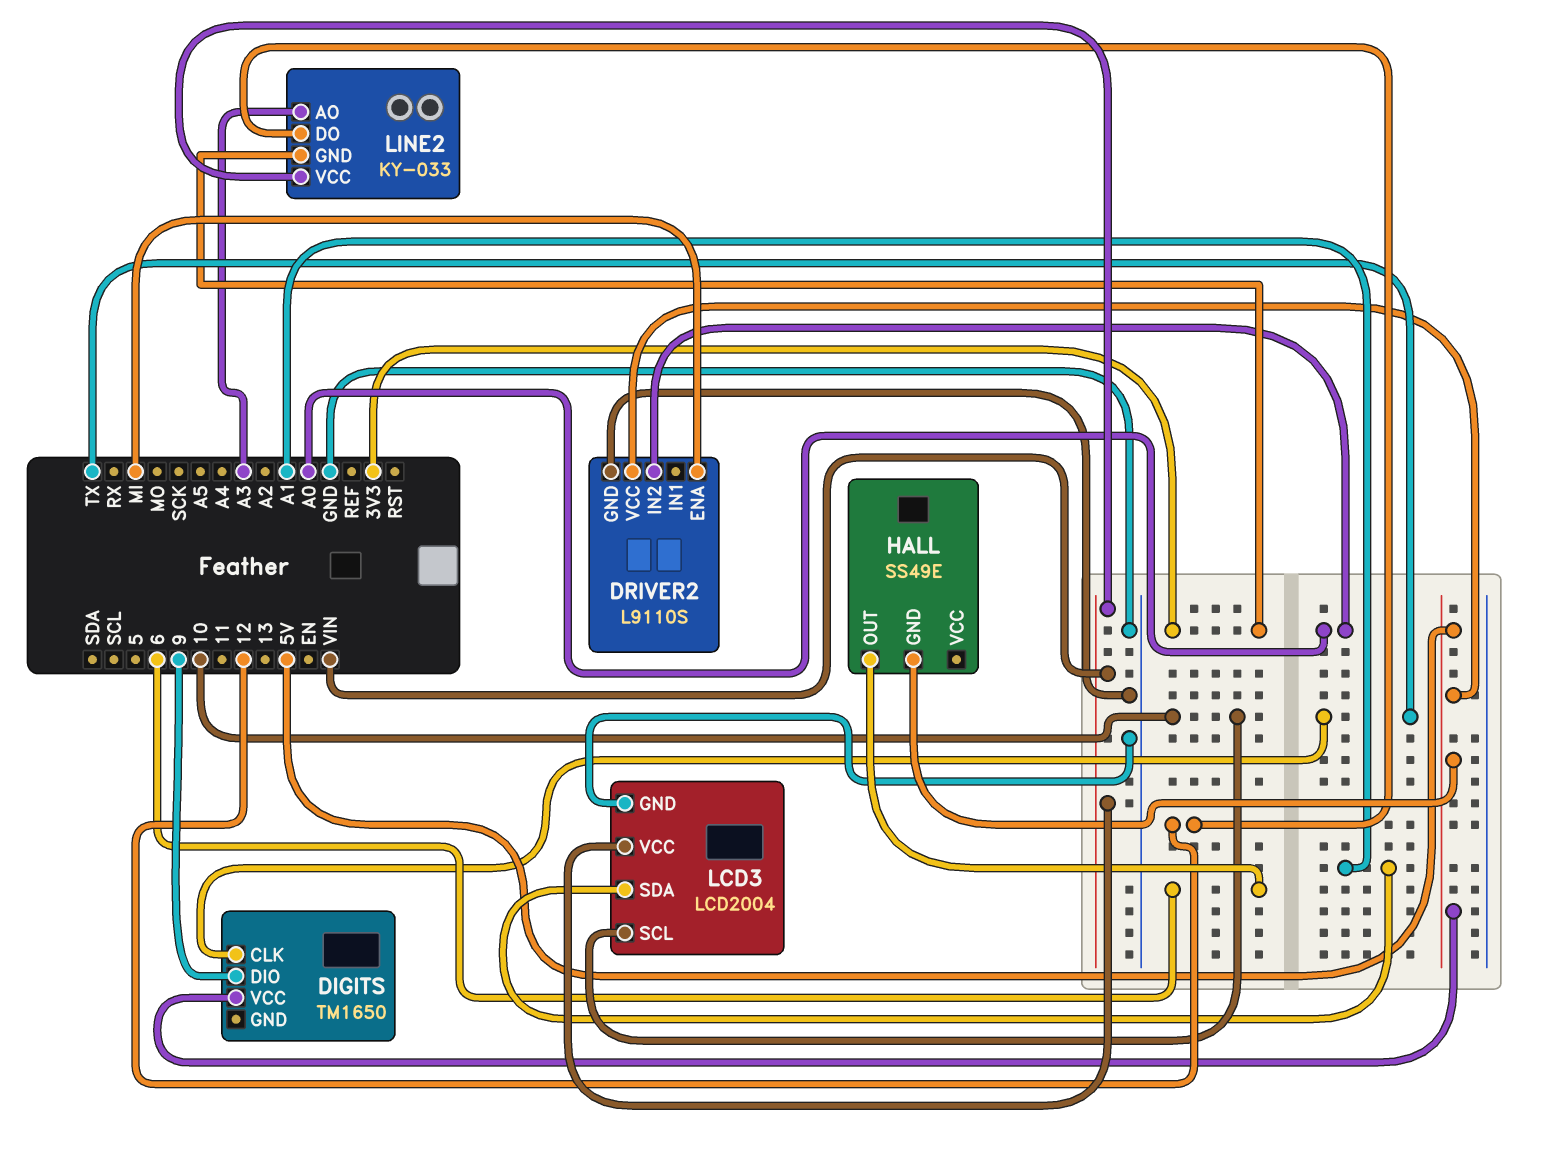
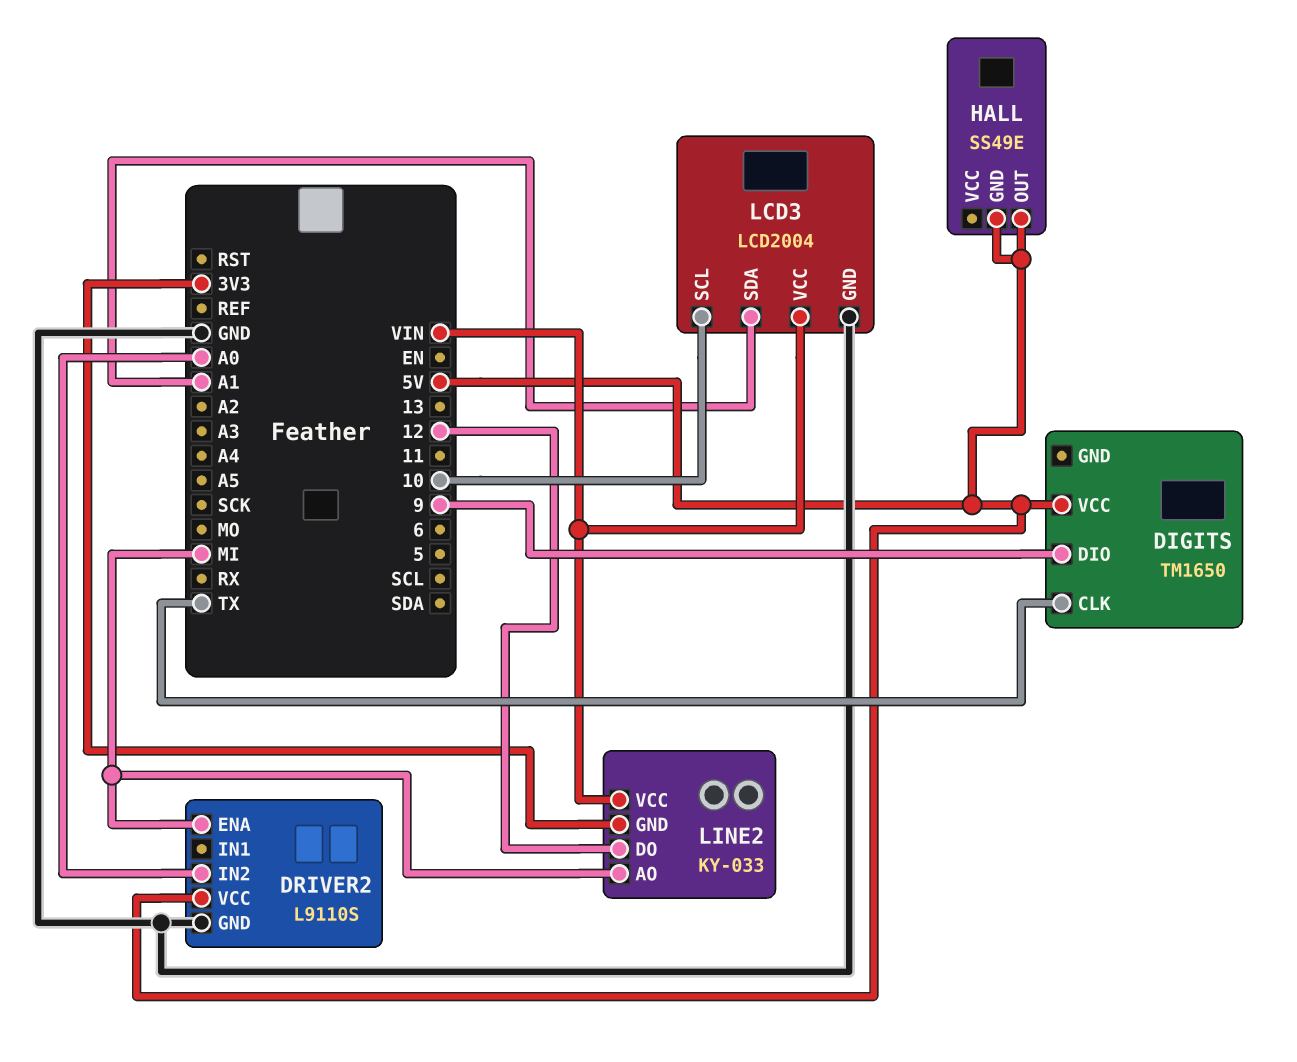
HALL pin OUT: 6 -> 5V
LINE2 pin AO: A3 -> MI

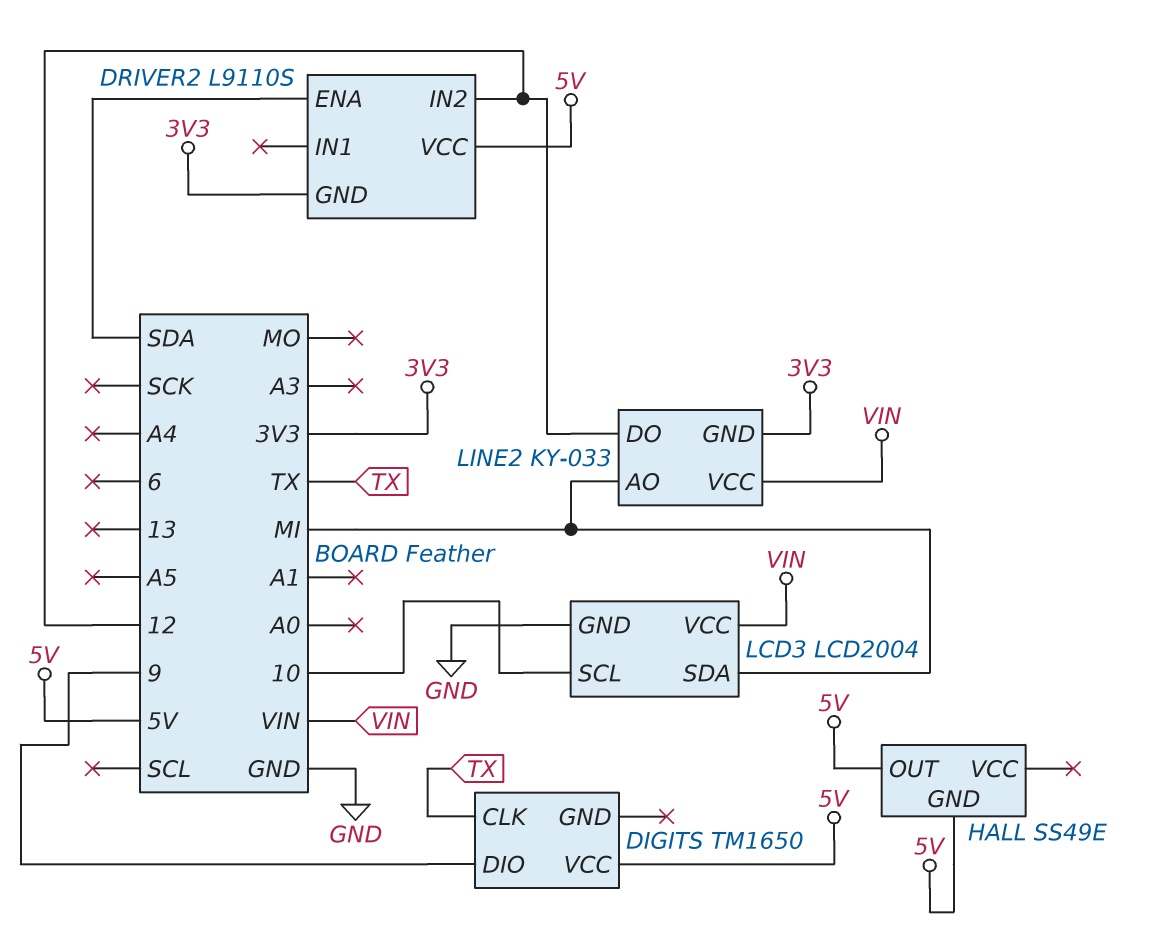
DRIVER2 pin ENA: MI -> SDA
DRIVER2 pin GND: GND -> 3V3
DRIVER2 pin IN2: A0 -> 12
LCD3 pin SDA: A1 -> MI

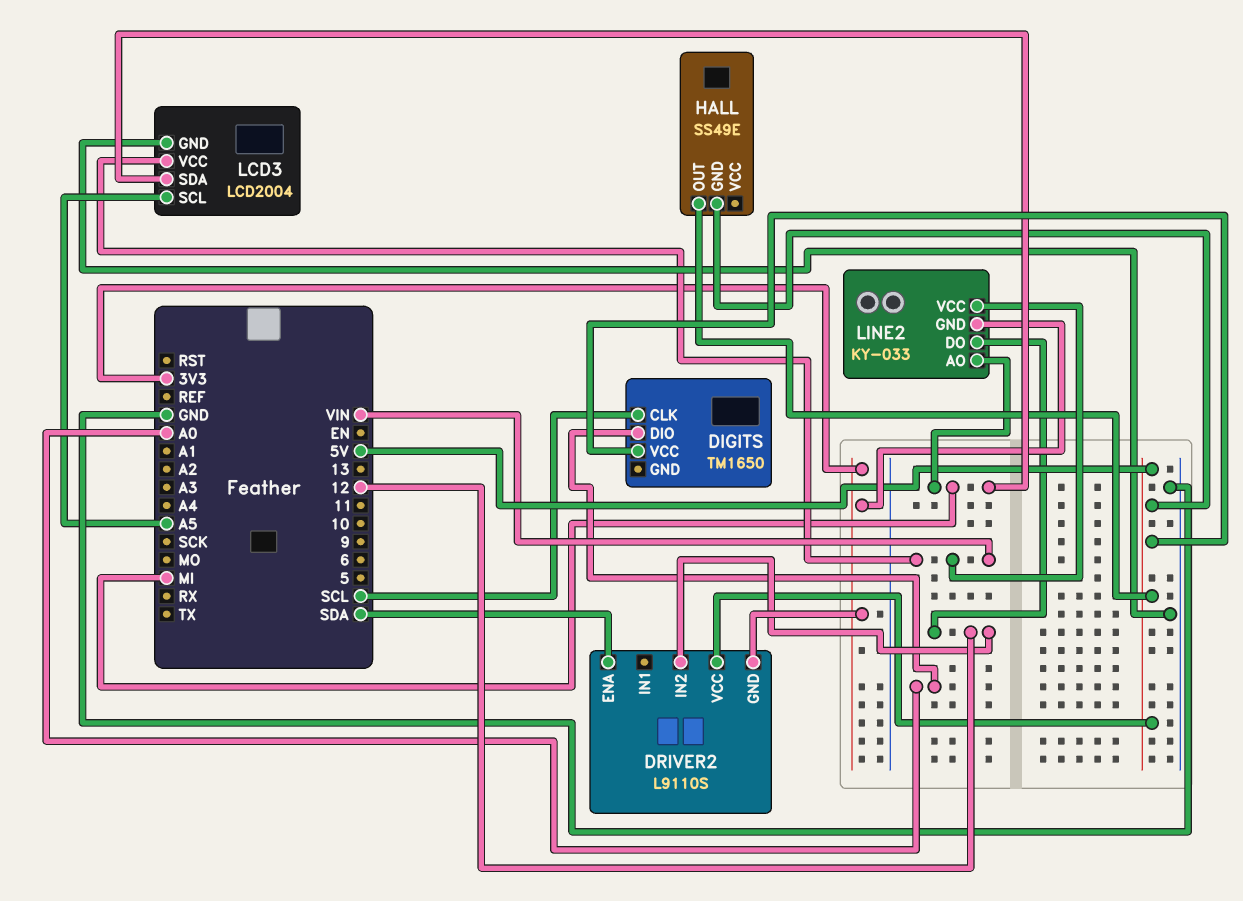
DIGITS pin CLK: TX -> SCL
DIGITS pin DIO: 9 -> A0
LCD3 pin SCL: 10 -> A5

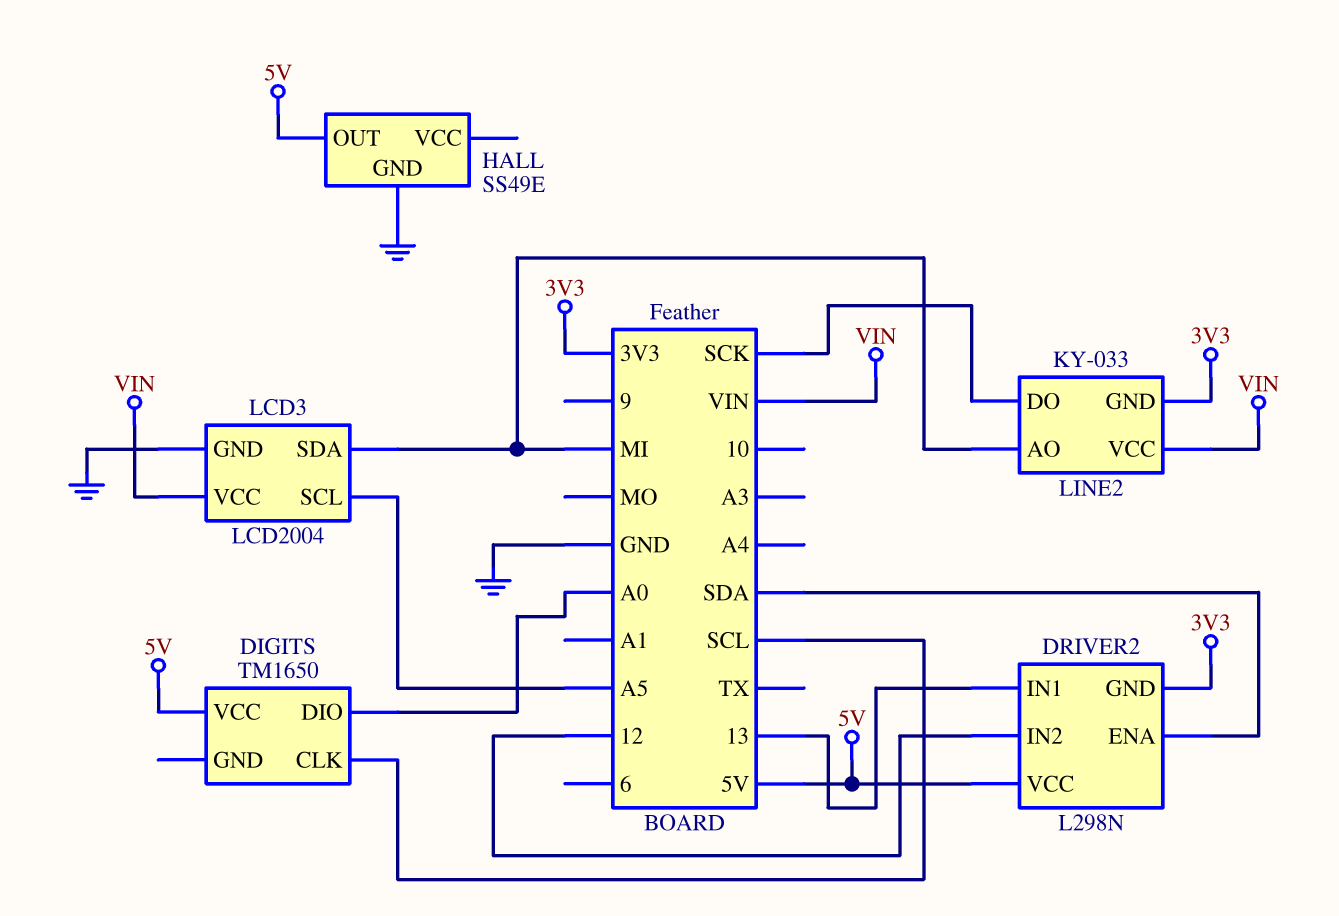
DRIVER2: L9110S -> L298N
DRIVER2 pin IN1: none -> 13
HALL pin GND: 5V -> GND
LINE2 pin DO: 12 -> SCK

